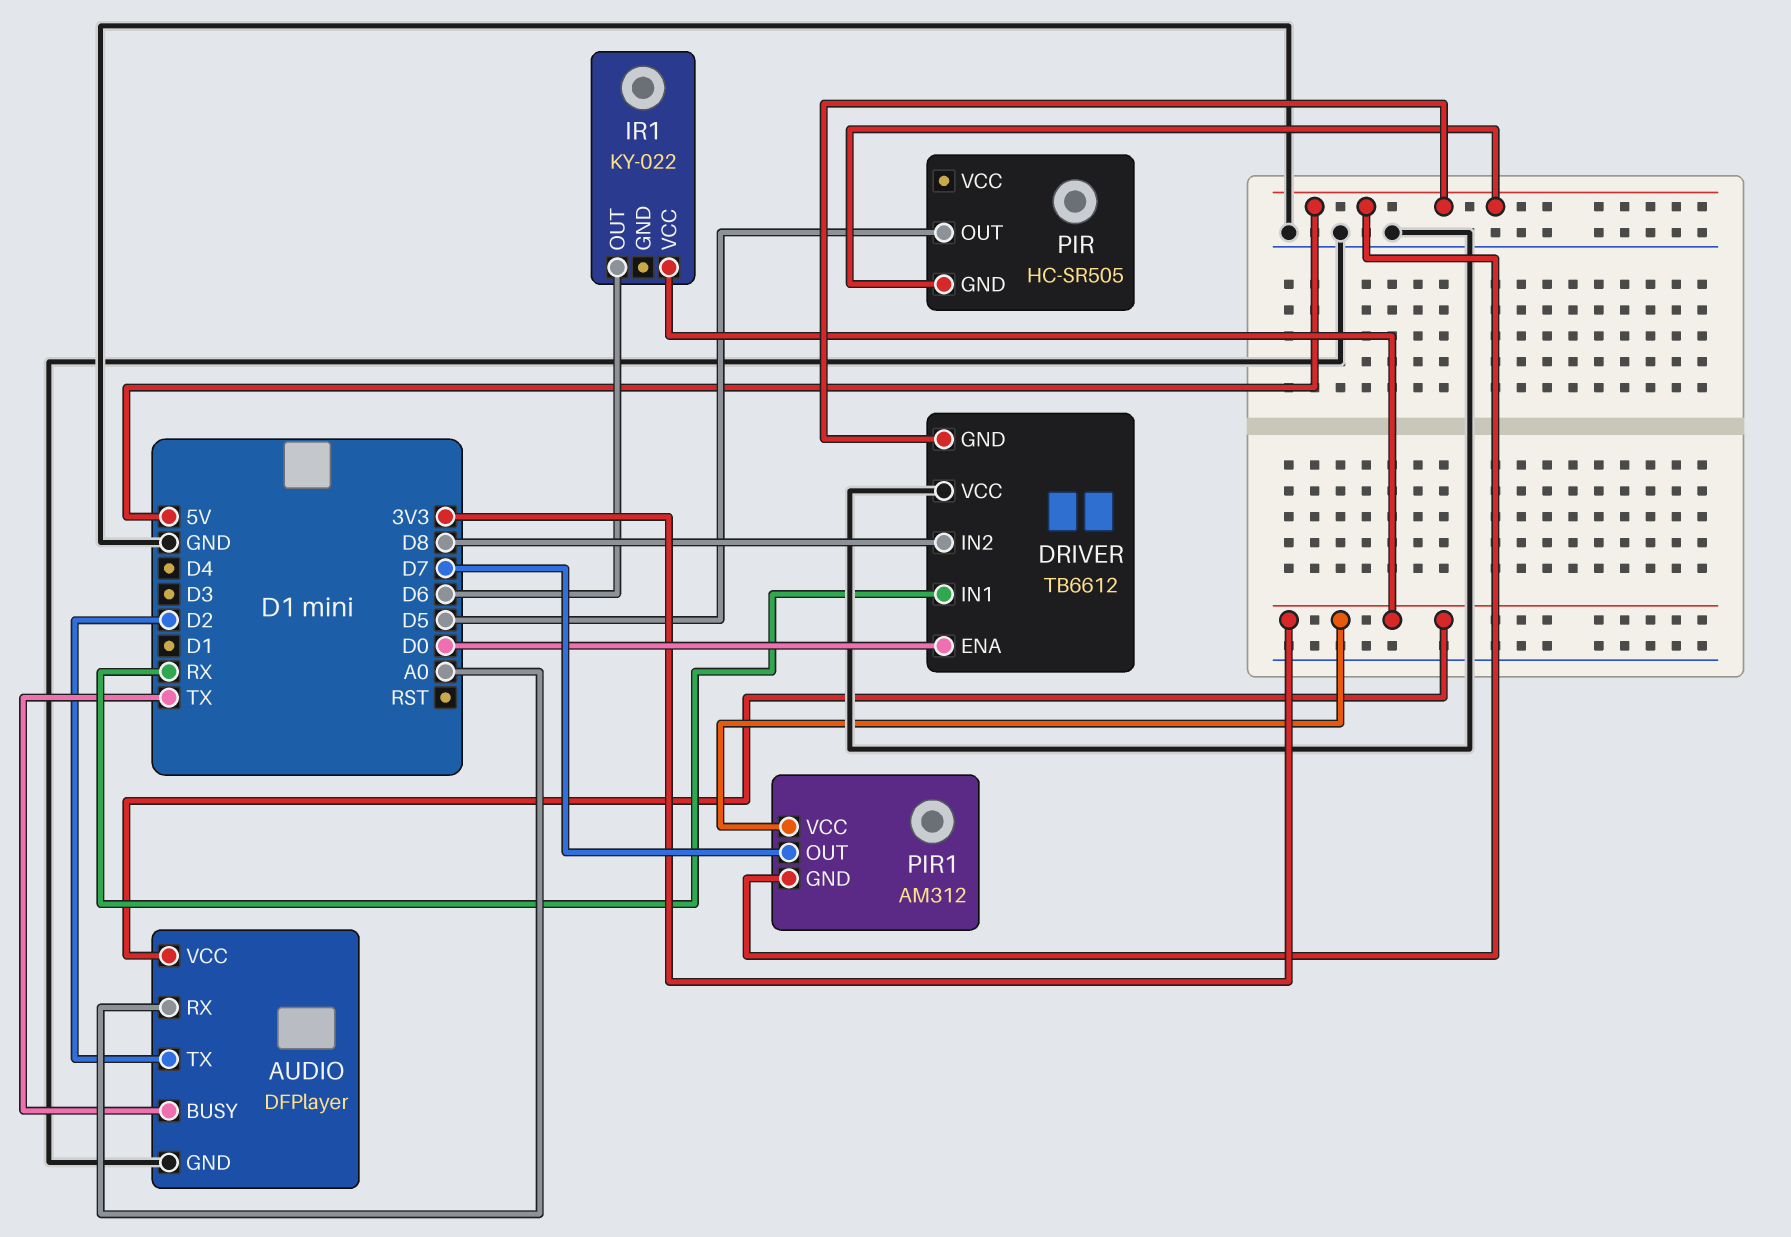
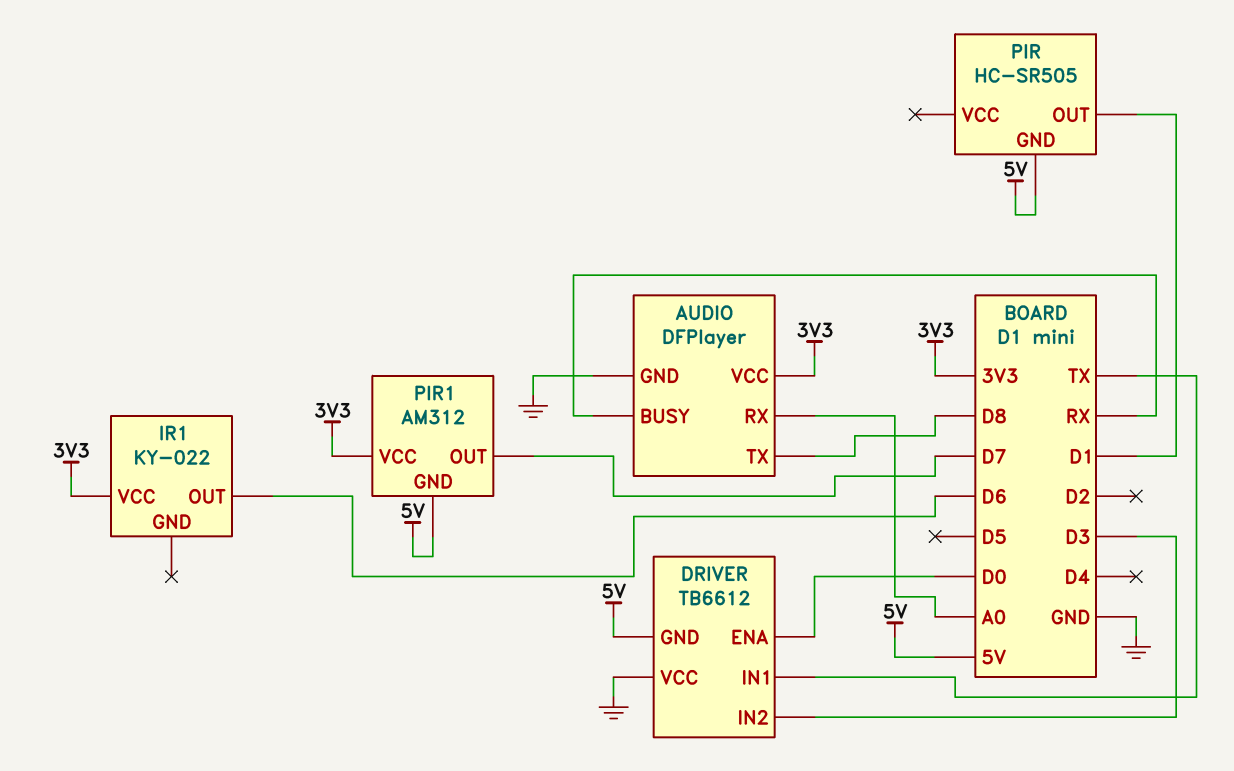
AUDIO pin BUSY: TX -> RX
AUDIO pin TX: D2 -> D8
DRIVER pin IN1: RX -> TX
DRIVER pin IN2: D8 -> D3
PIR pin OUT: D5 -> D1

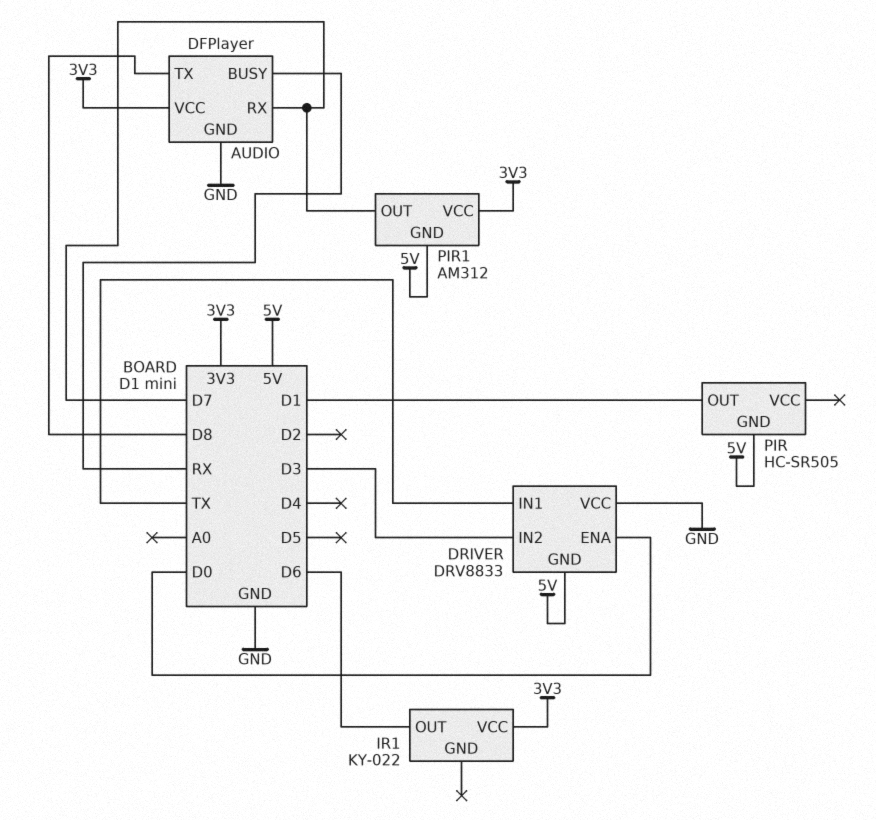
AUDIO pin RX: A0 -> D7
DRIVER: TB6612 -> DRV8833

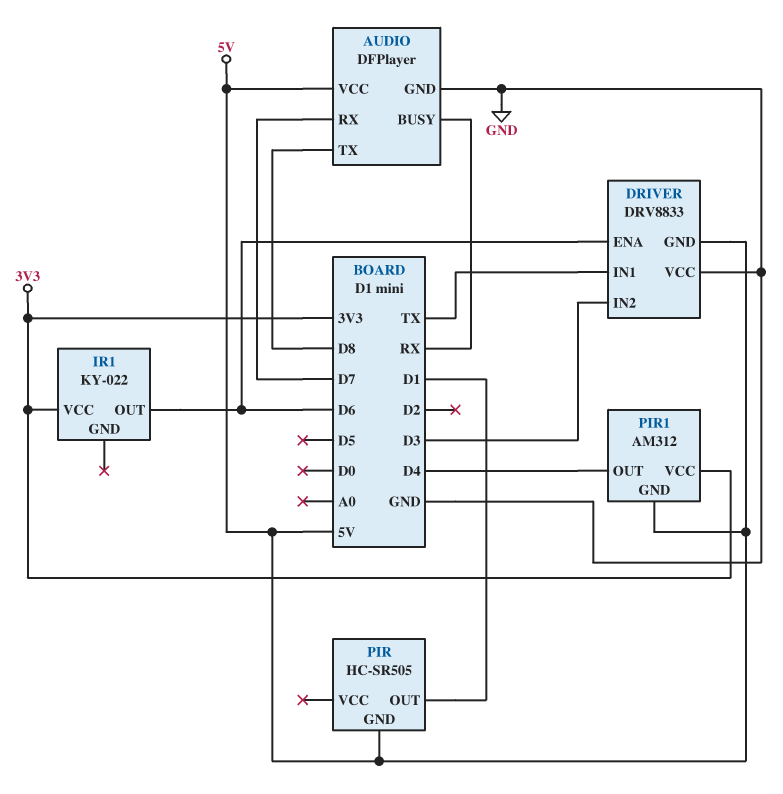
AUDIO pin VCC: 3V3 -> 5V
DRIVER pin ENA: D0 -> D6
PIR1 pin OUT: D7 -> D4

